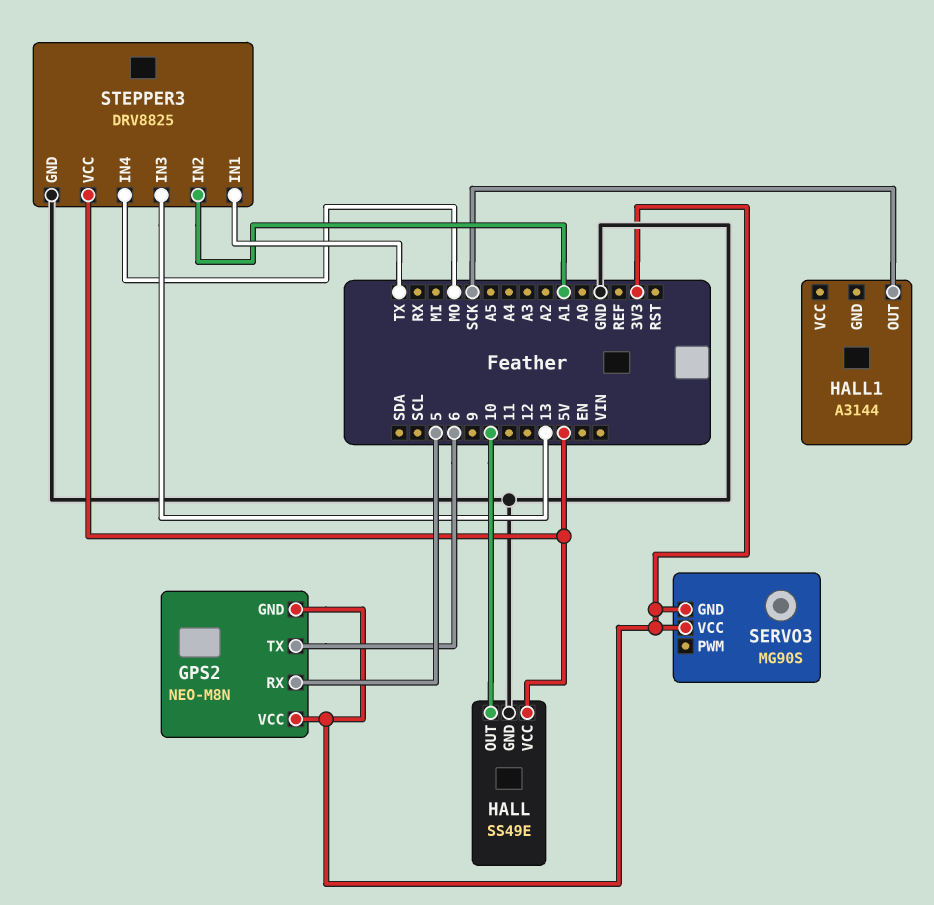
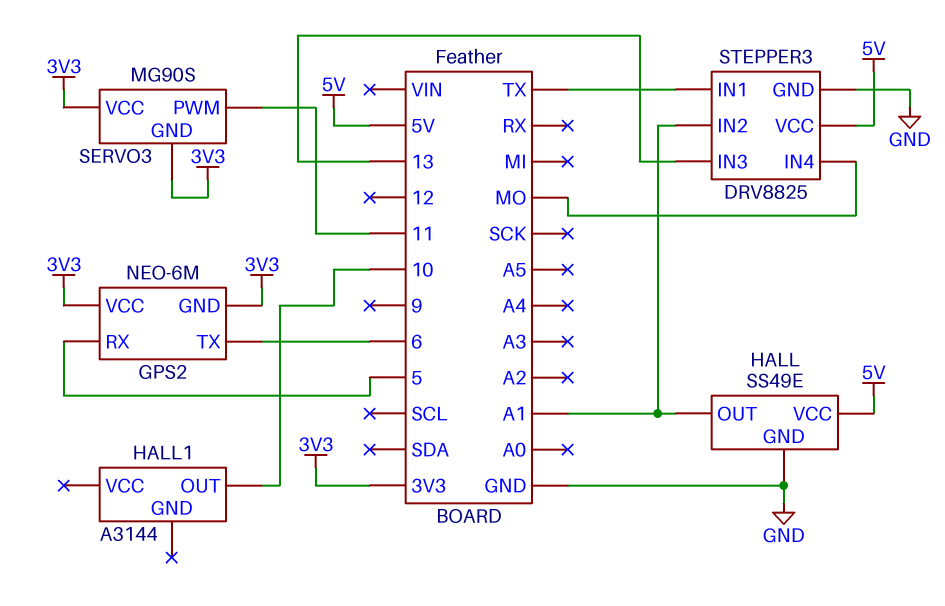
GPS2: NEO-M8N -> NEO-6M
HALL pin OUT: 10 -> A1
HALL1 pin OUT: SCK -> 10
SERVO3 pin PWM: none -> 11

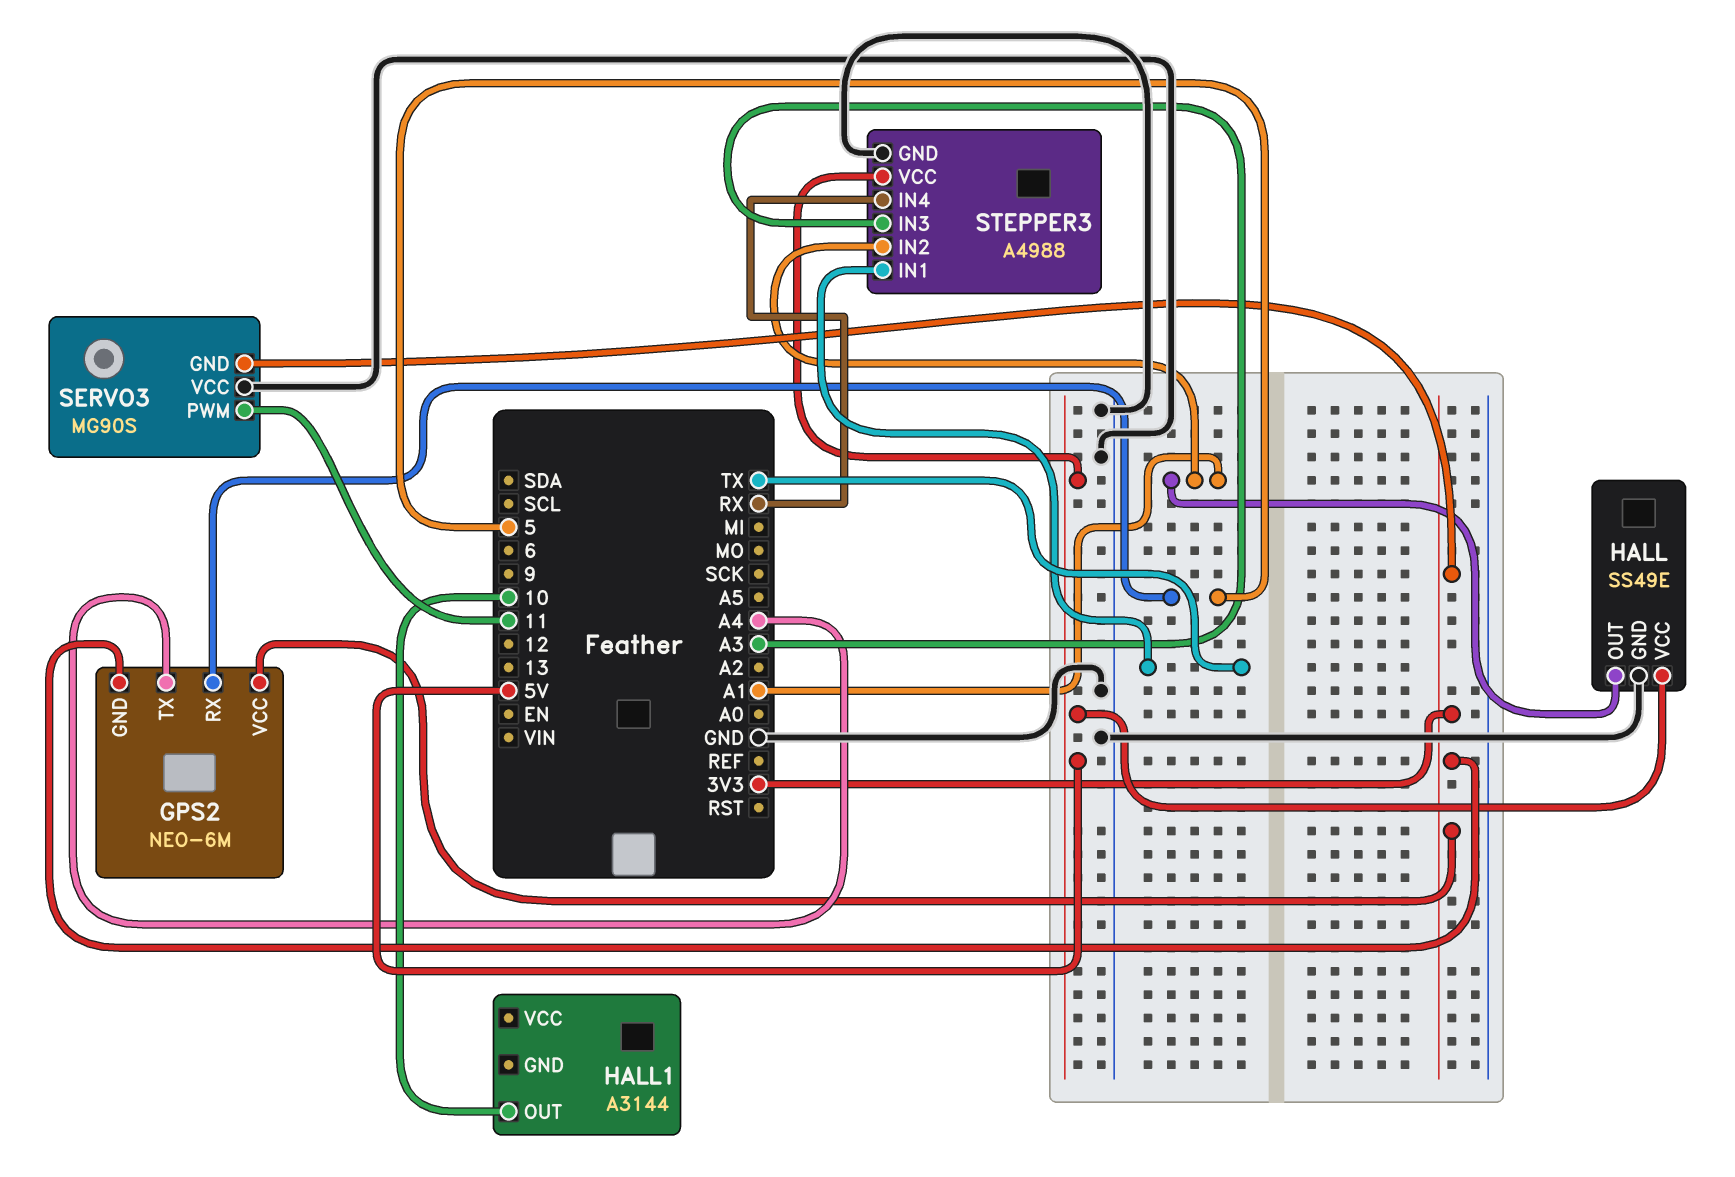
GPS2 pin TX: 6 -> A4
SERVO3 pin VCC: 3V3 -> GND
STEPPER3: DRV8825 -> A4988
STEPPER3 pin IN3: 13 -> A3
STEPPER3 pin IN4: MO -> RX

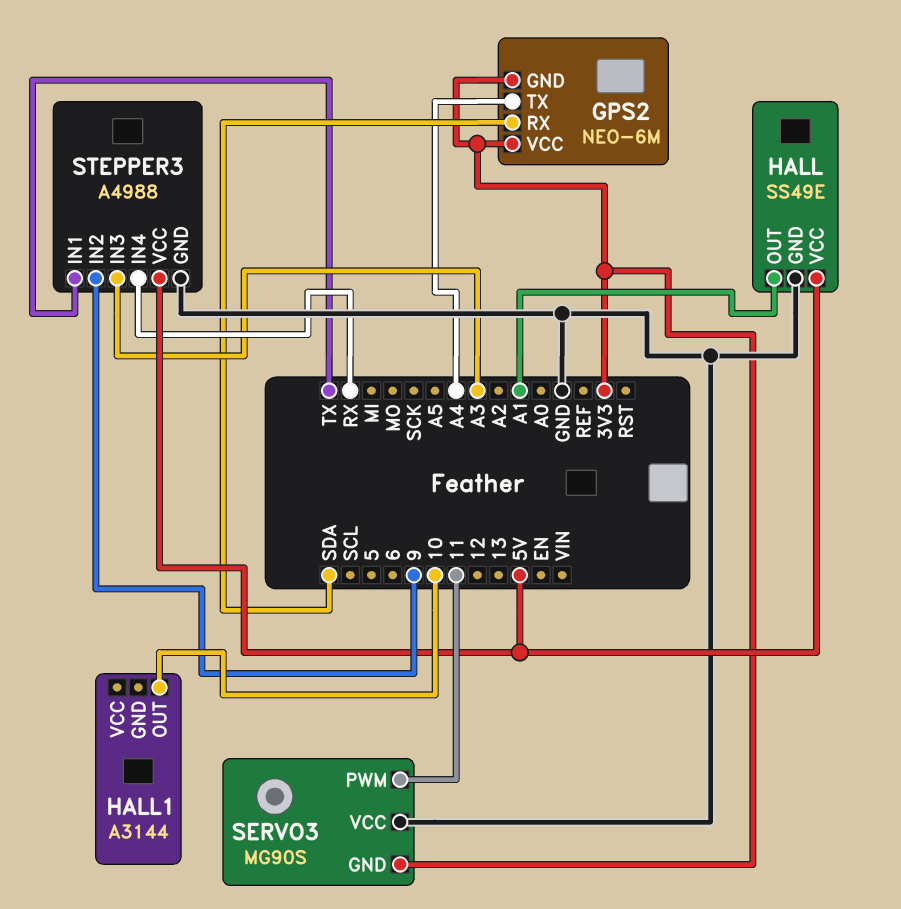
GPS2 pin RX: 5 -> SDA
STEPPER3 pin IN2: A1 -> 9

